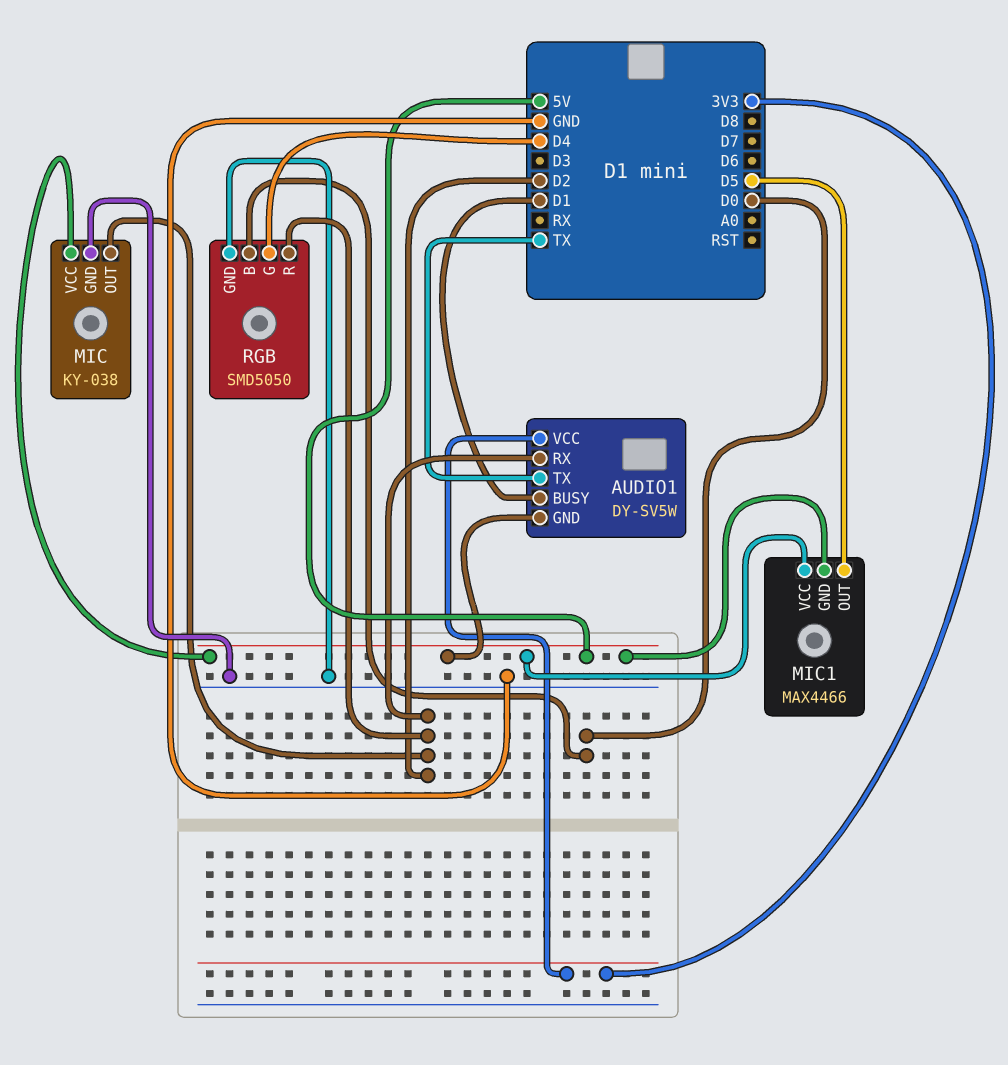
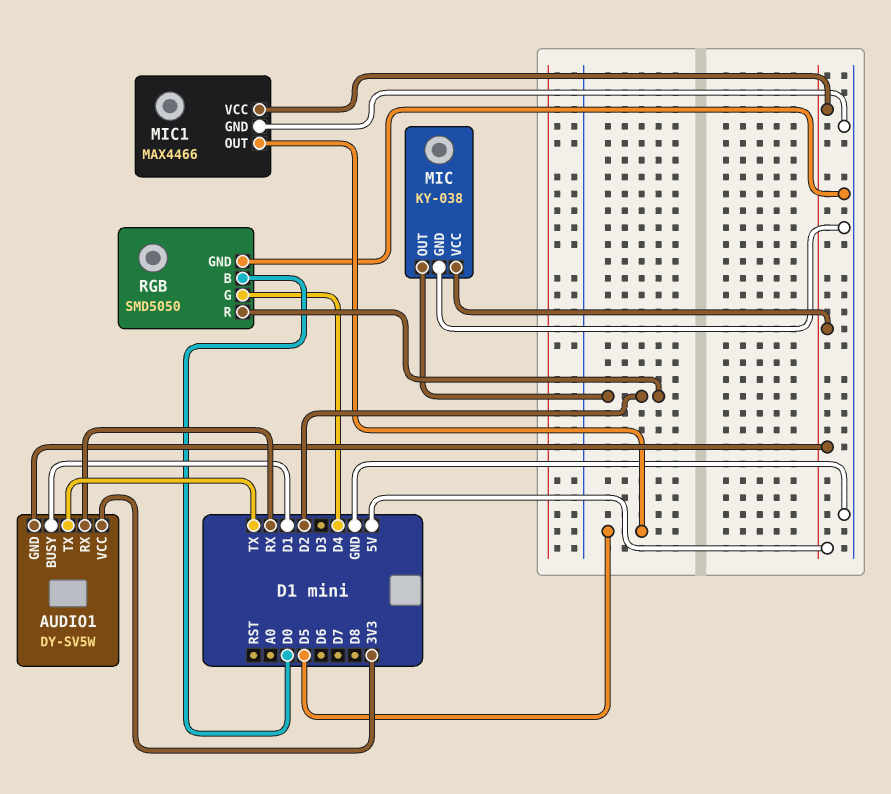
AUDIO1 pin RX: D2 -> RX
MIC1 pin GND: 5V -> GND

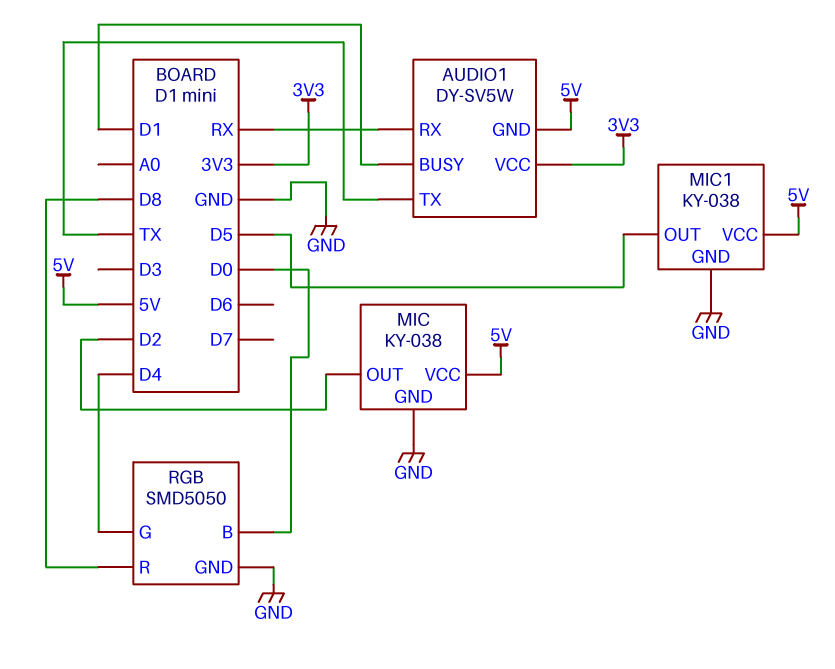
MIC1: MAX4466 -> KY-038
RGB pin R: D2 -> D8

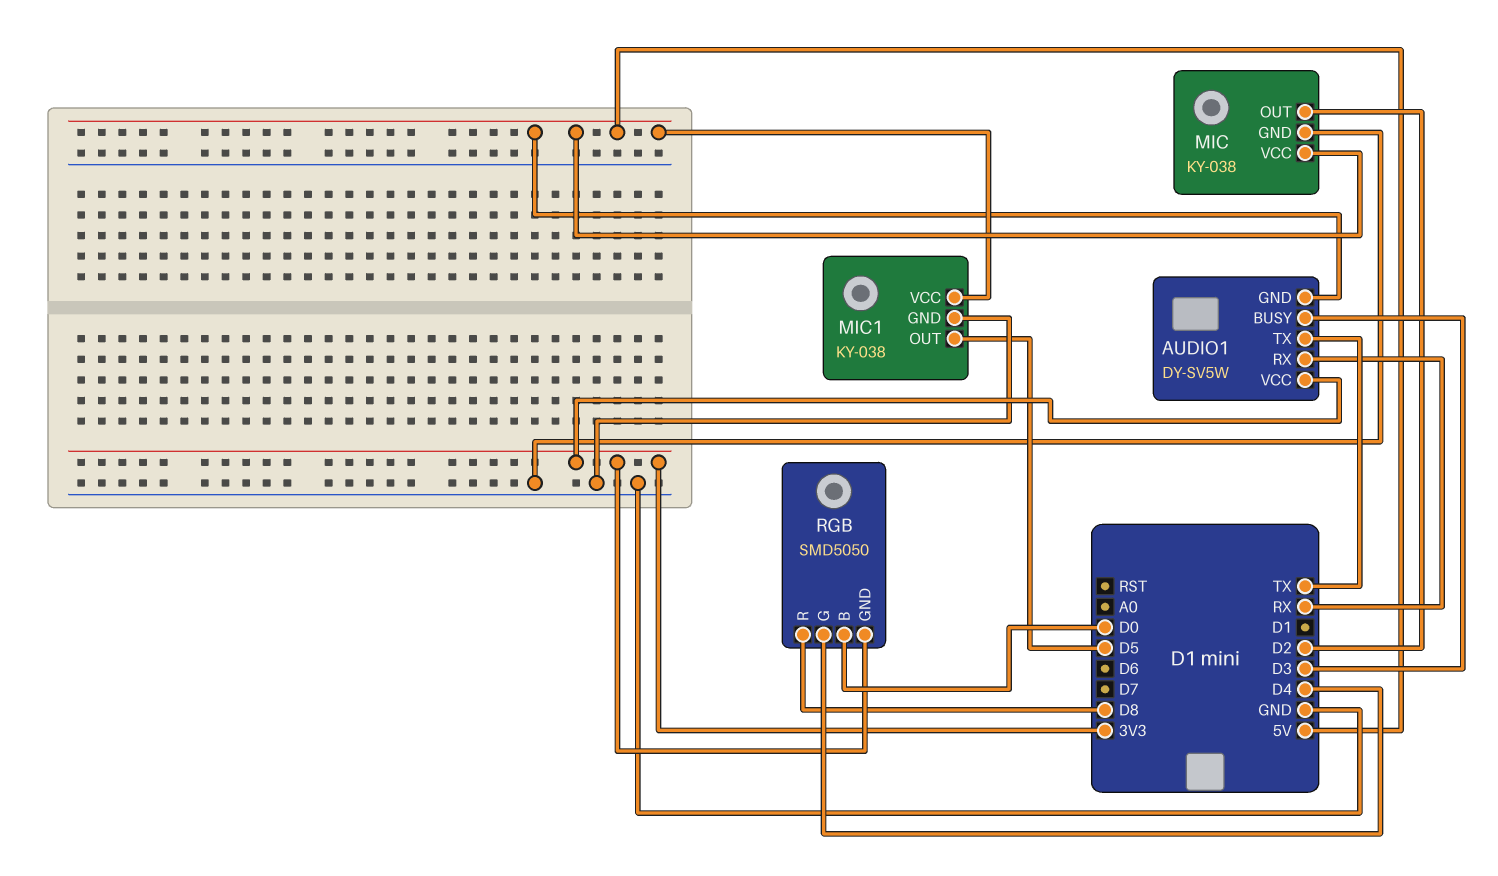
AUDIO1 pin BUSY: D1 -> D3
RGB pin GND: GND -> 3V3

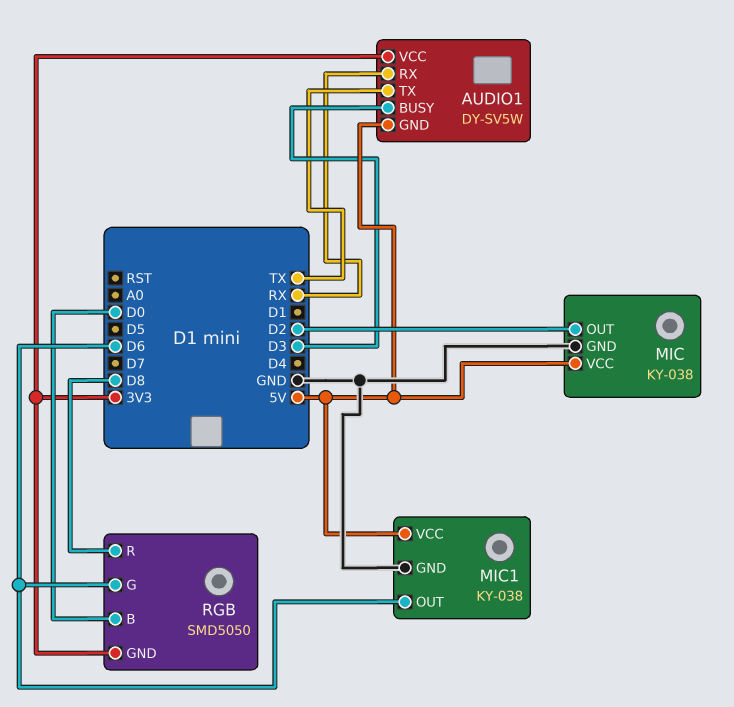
MIC1 pin OUT: D5 -> D6
RGB pin G: D4 -> D6

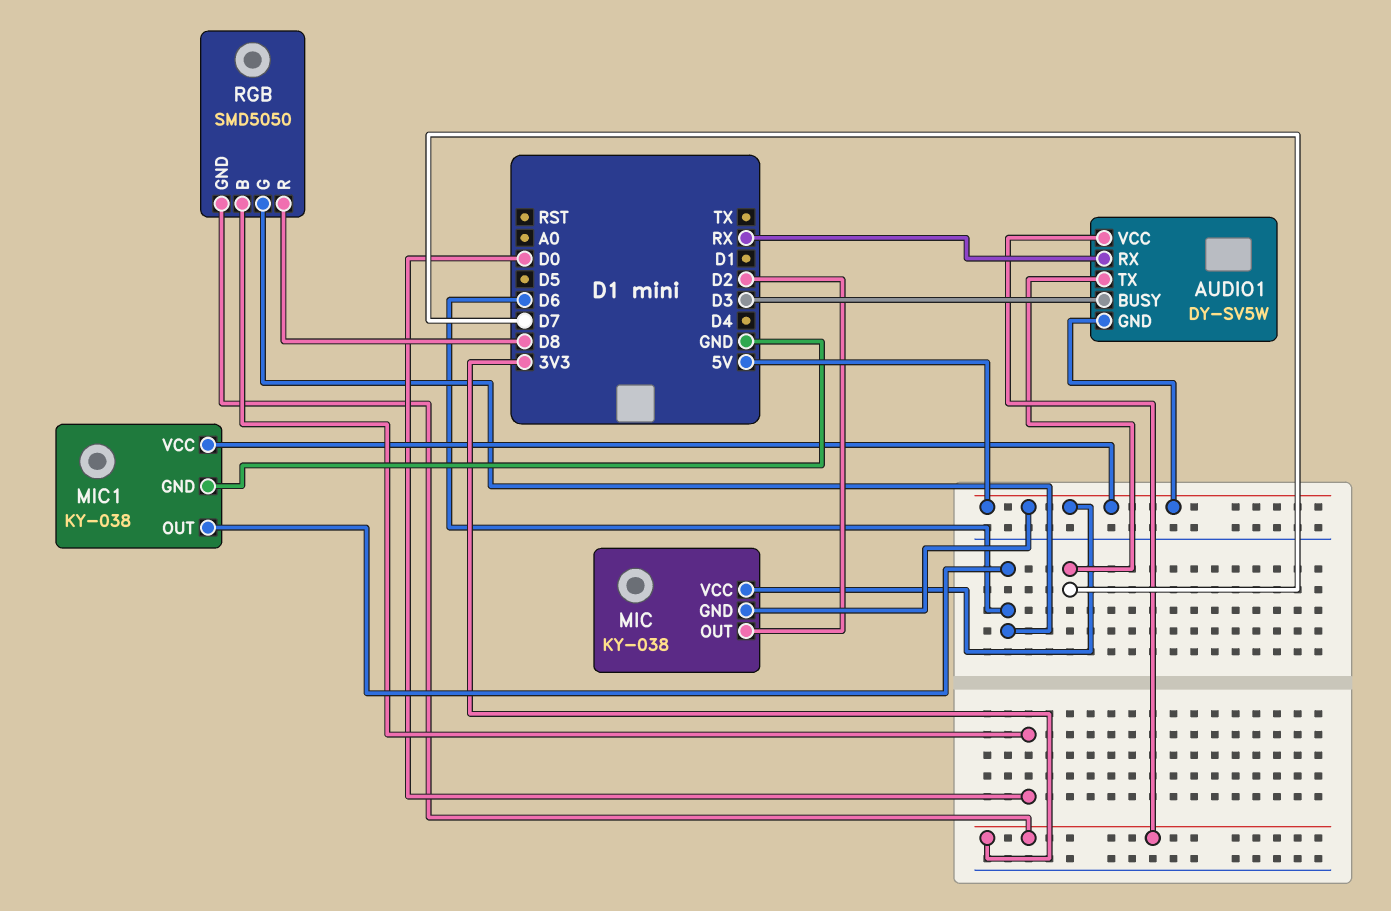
AUDIO1 pin TX: TX -> D7
MIC pin GND: GND -> 5V

